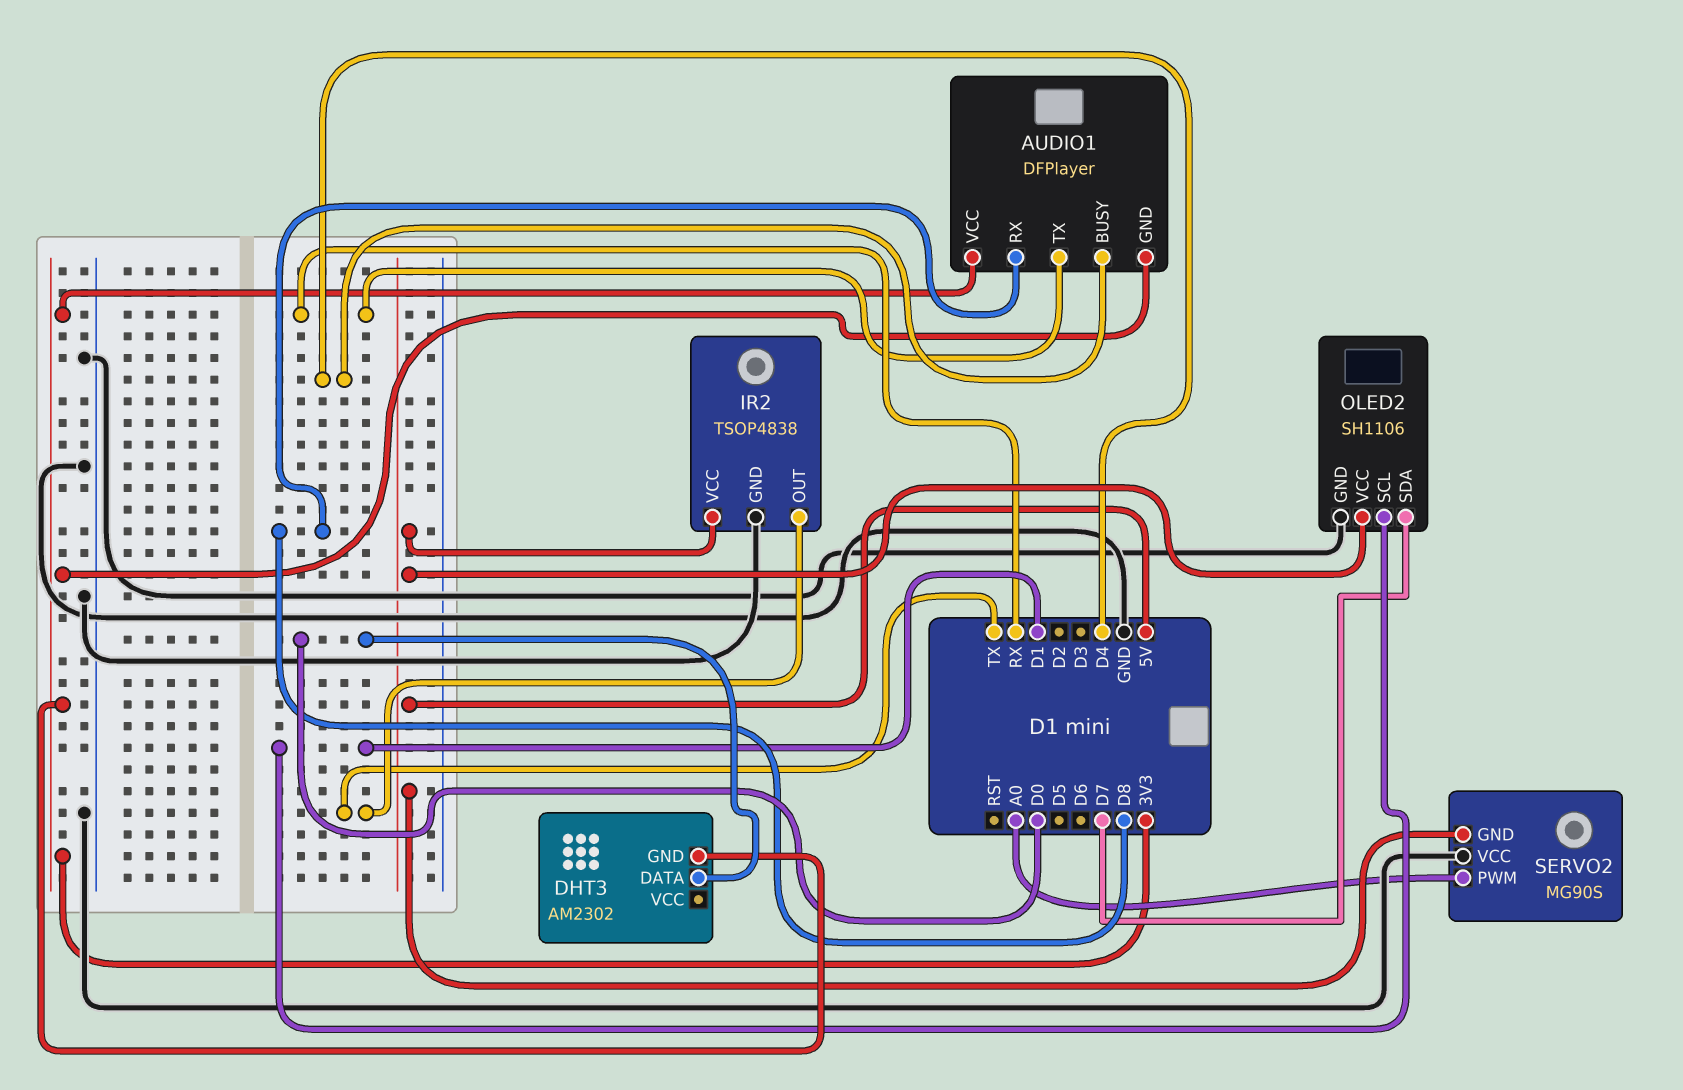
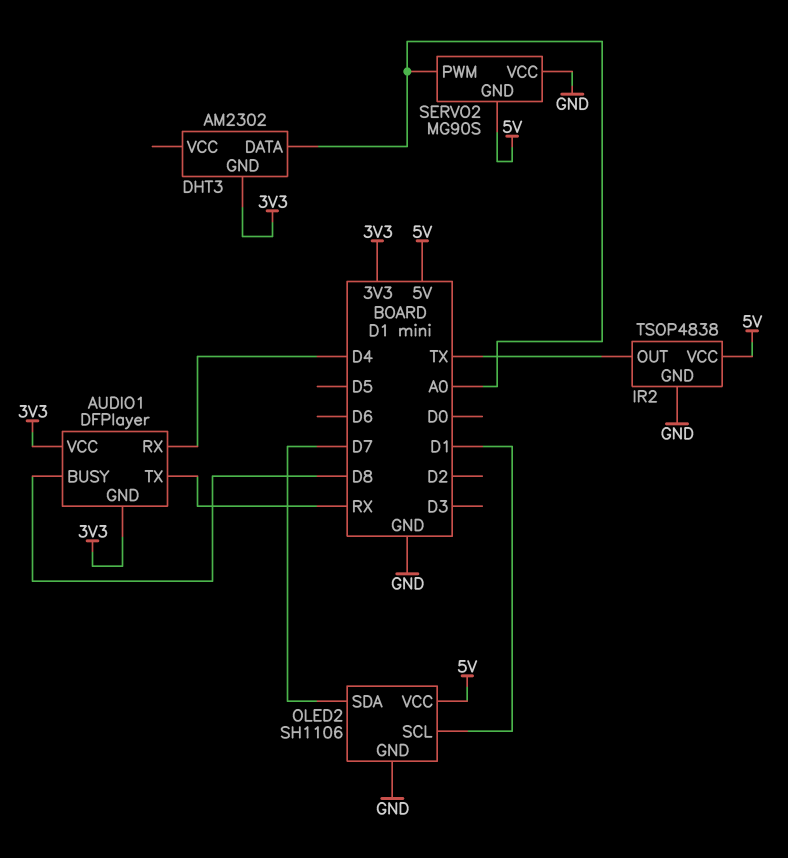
AUDIO1 pin BUSY: D4 -> D8
AUDIO1 pin RX: D8 -> D4
DHT3 pin DATA: D0 -> A0

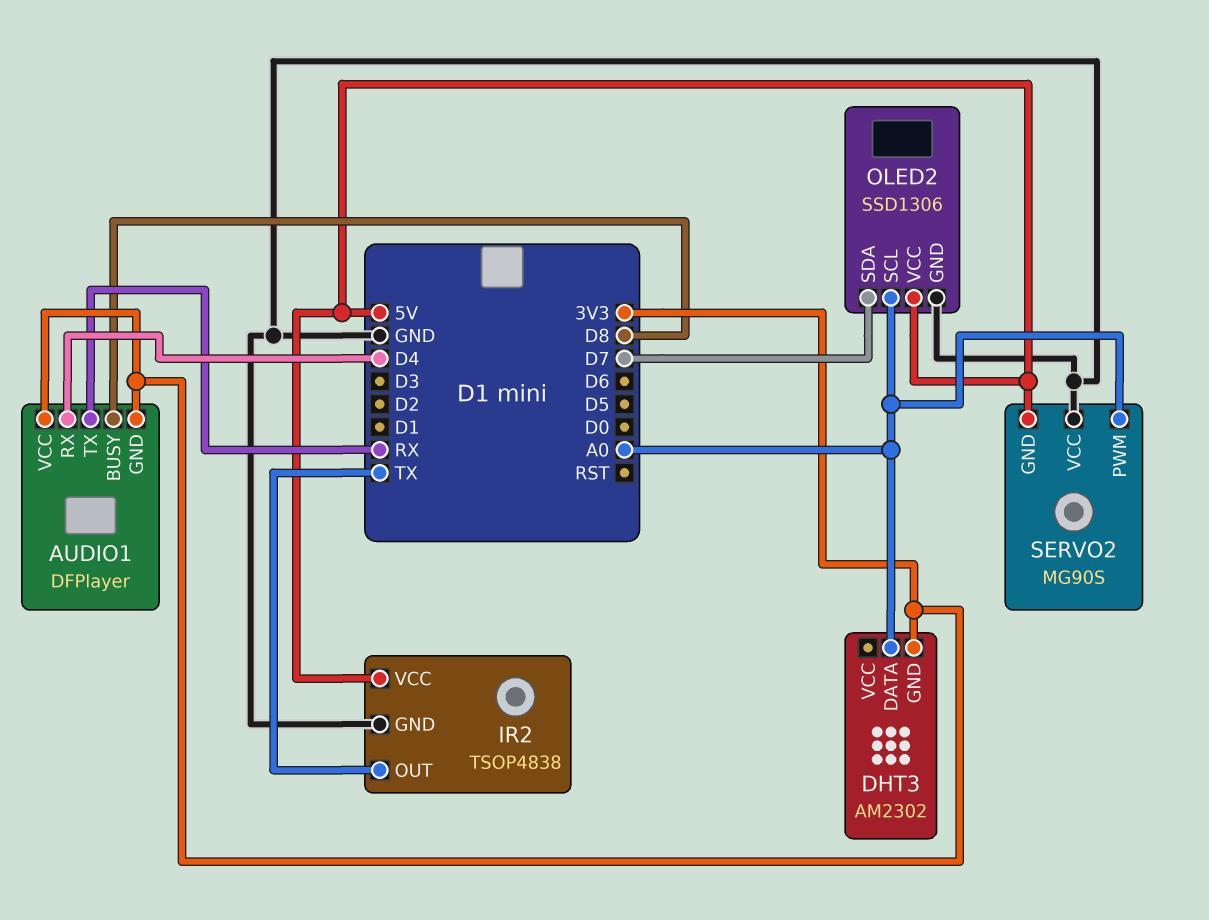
OLED2: SH1106 -> SSD1306
OLED2 pin SCL: D1 -> A0

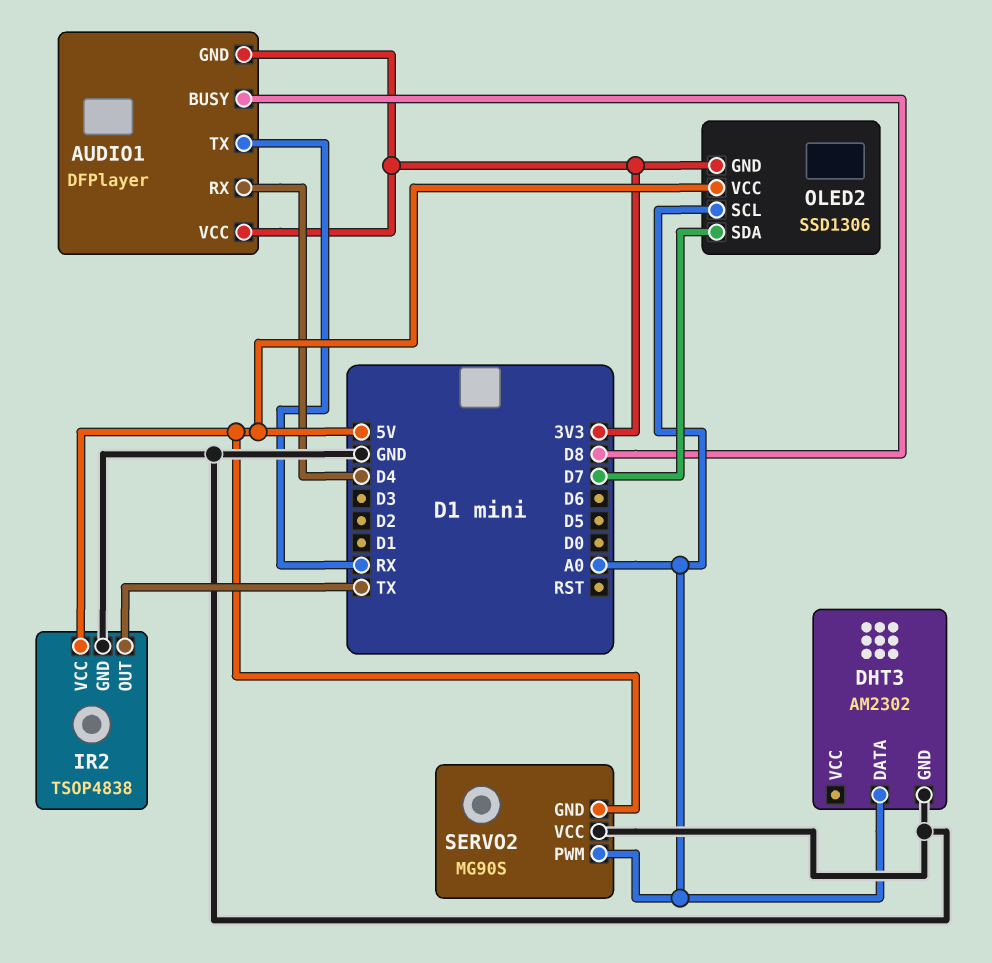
DHT3 pin GND: 3V3 -> GND
OLED2 pin GND: GND -> 3V3

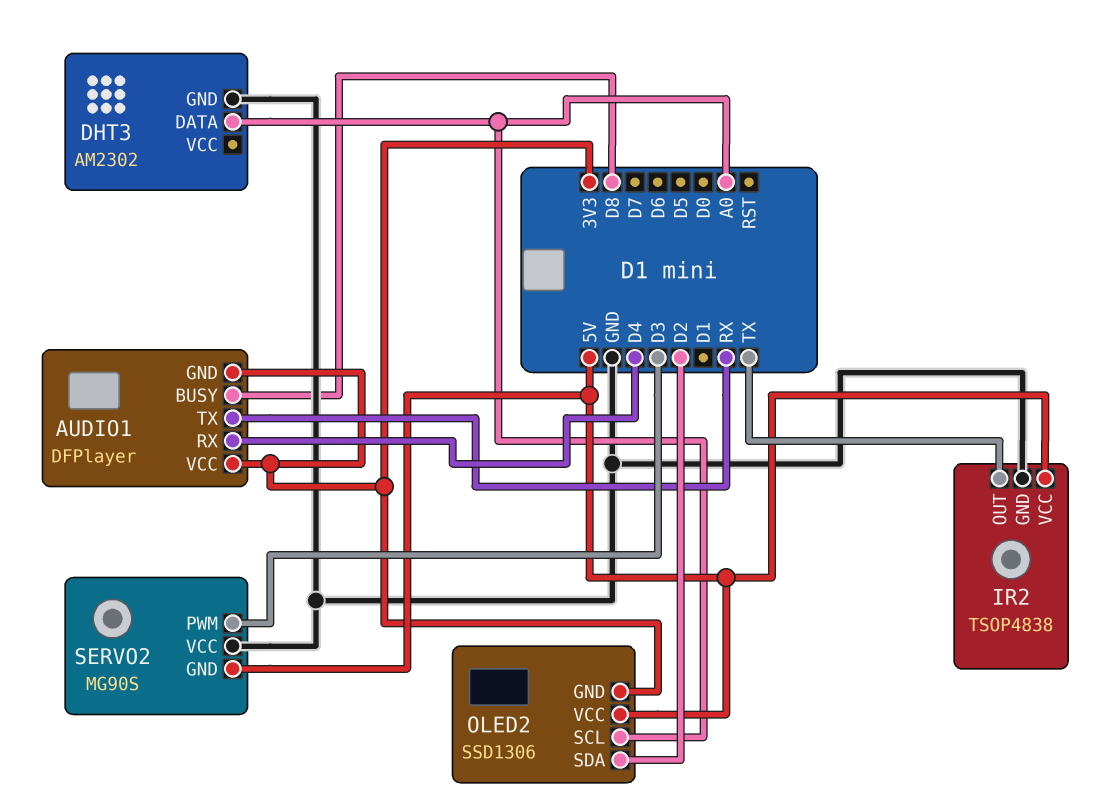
OLED2 pin SDA: D7 -> D2
SERVO2 pin PWM: A0 -> D3

